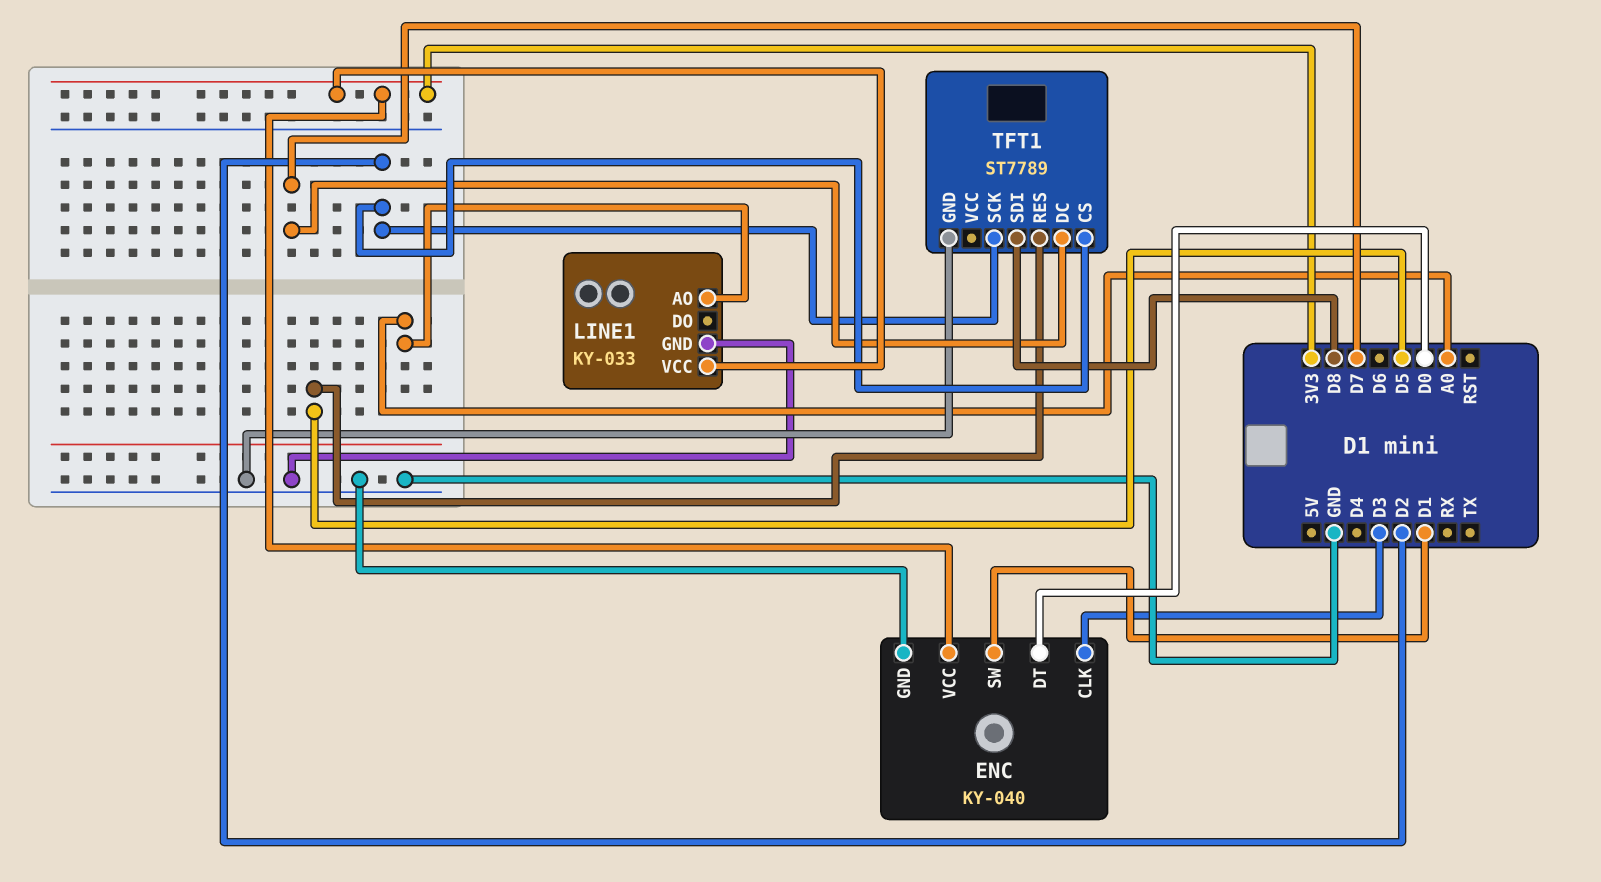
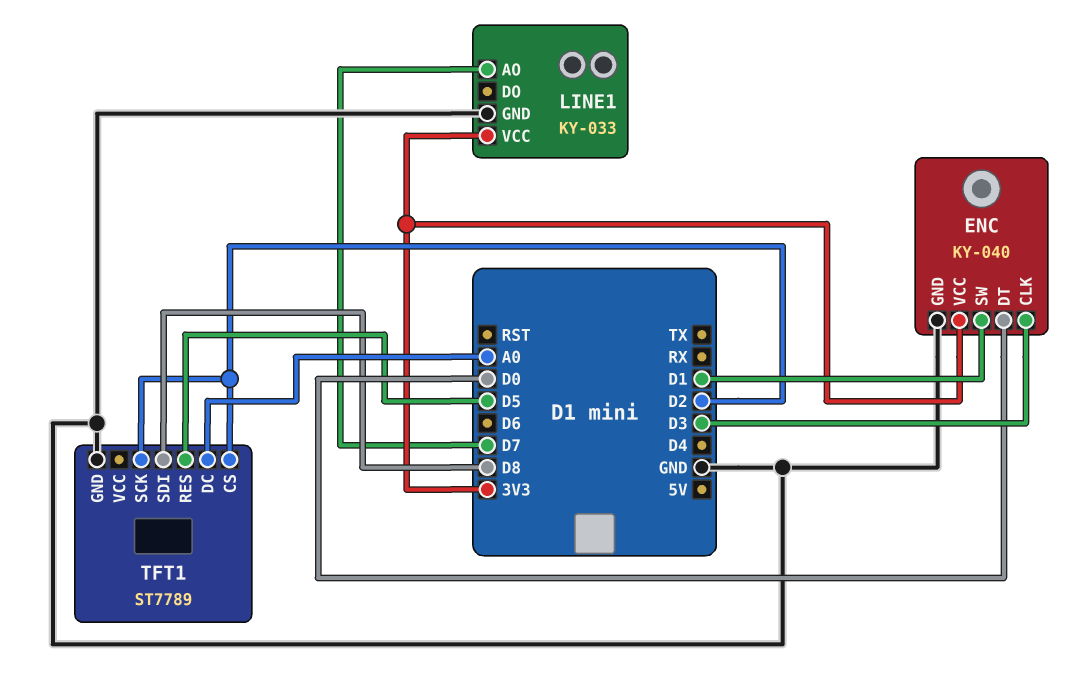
LINE1 pin AO: A0 -> D7
TFT1 pin DC: D7 -> A0

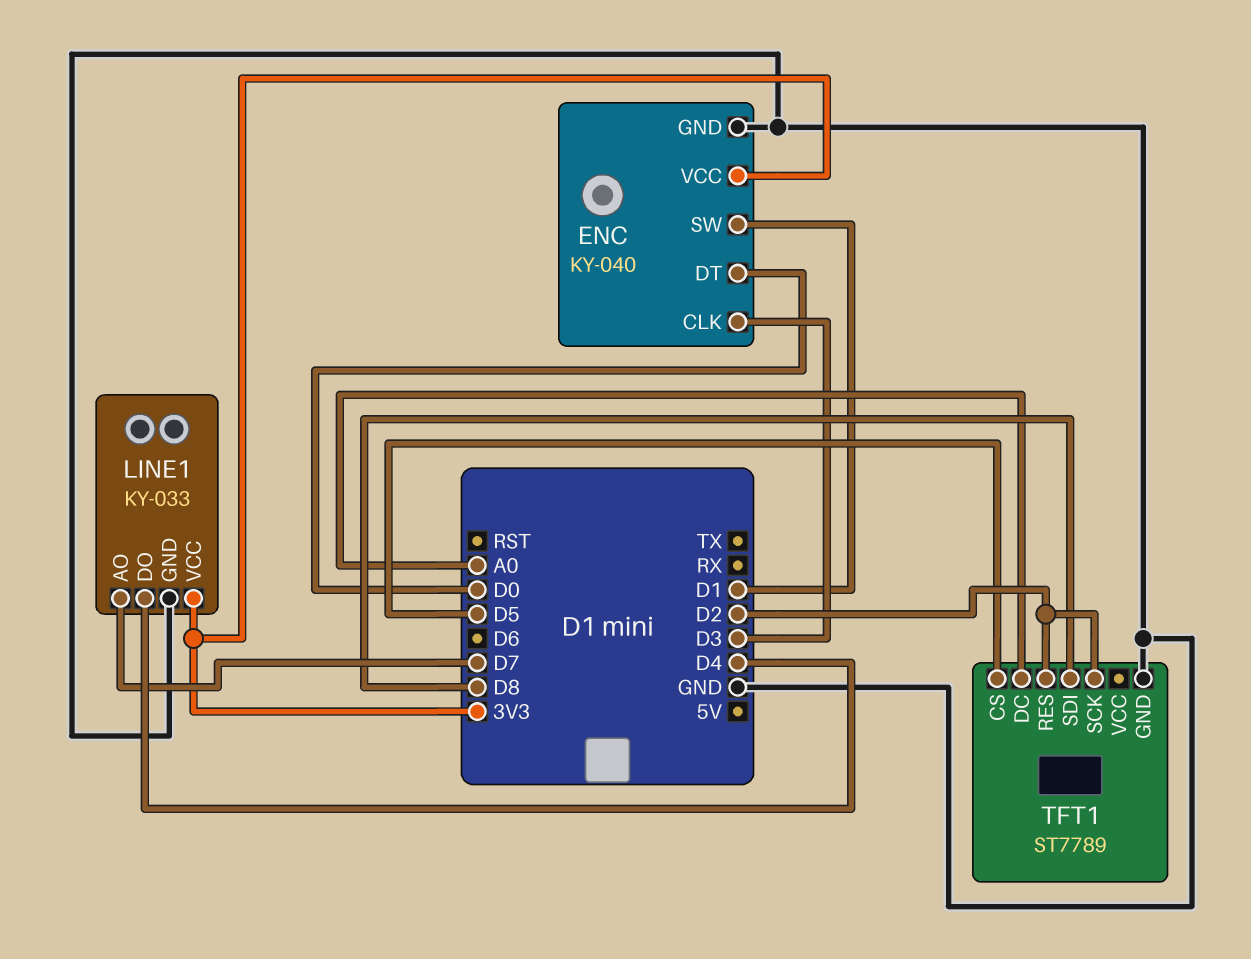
LINE1 pin DO: none -> D4
TFT1 pin CS: D2 -> D5
TFT1 pin RES: D5 -> D2

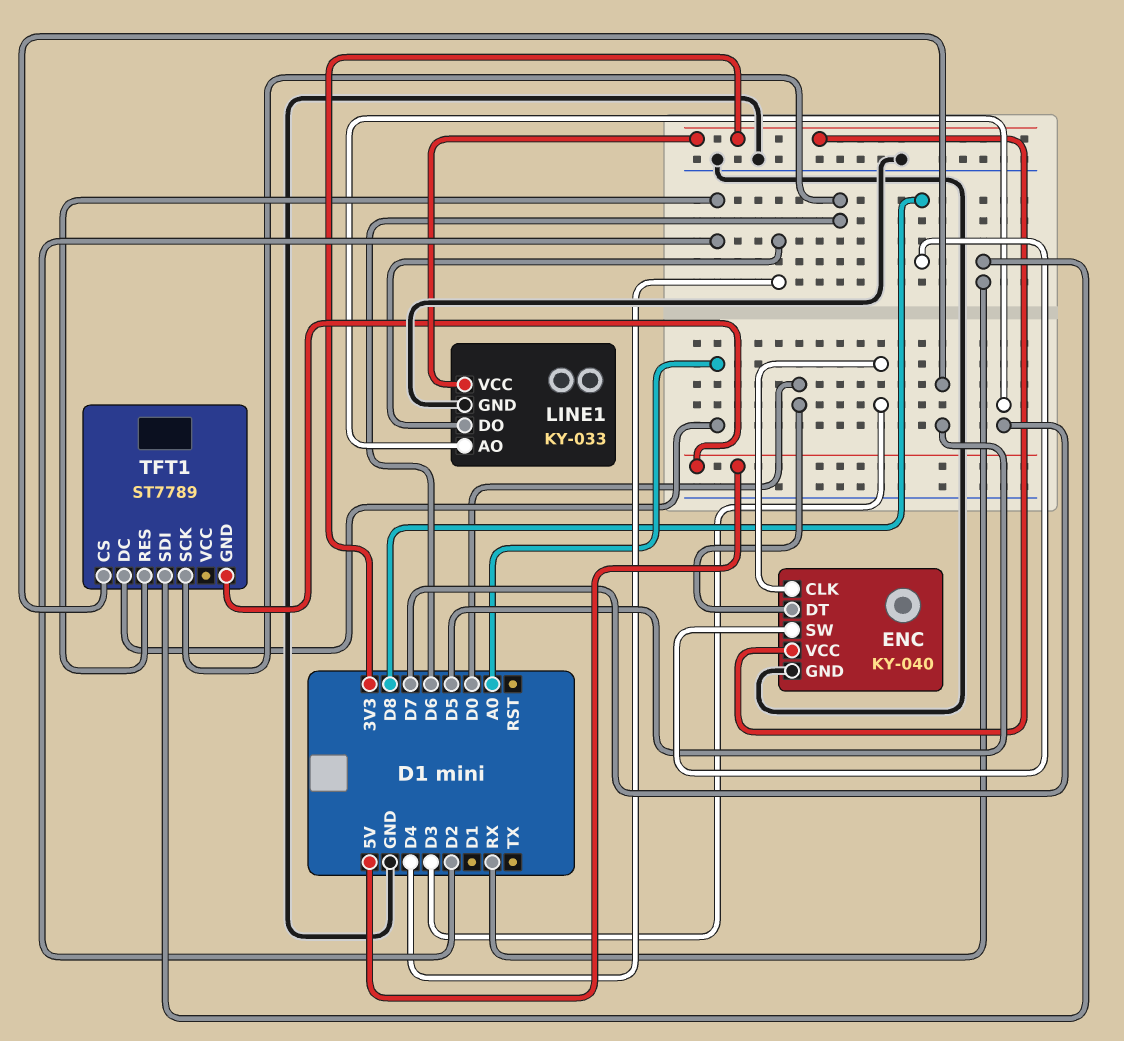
ENC pin SW: D1 -> D8
TFT1 pin GND: GND -> 5V
TFT1 pin SCK: D2 -> D6
TFT1 pin SDI: D8 -> RX

